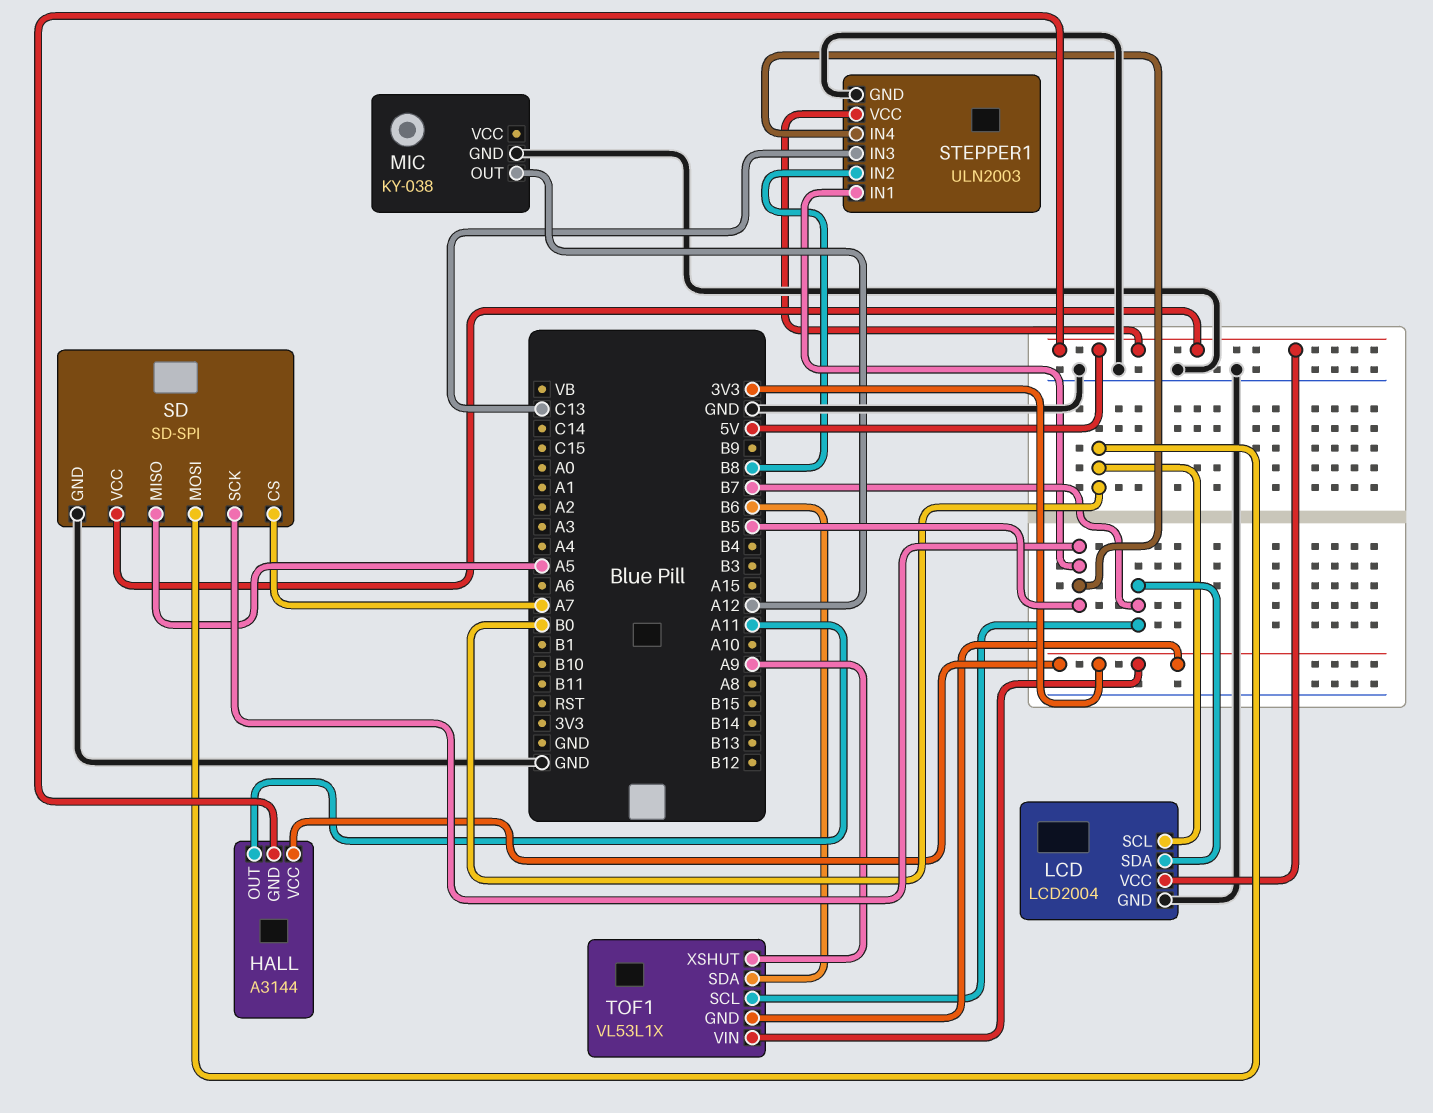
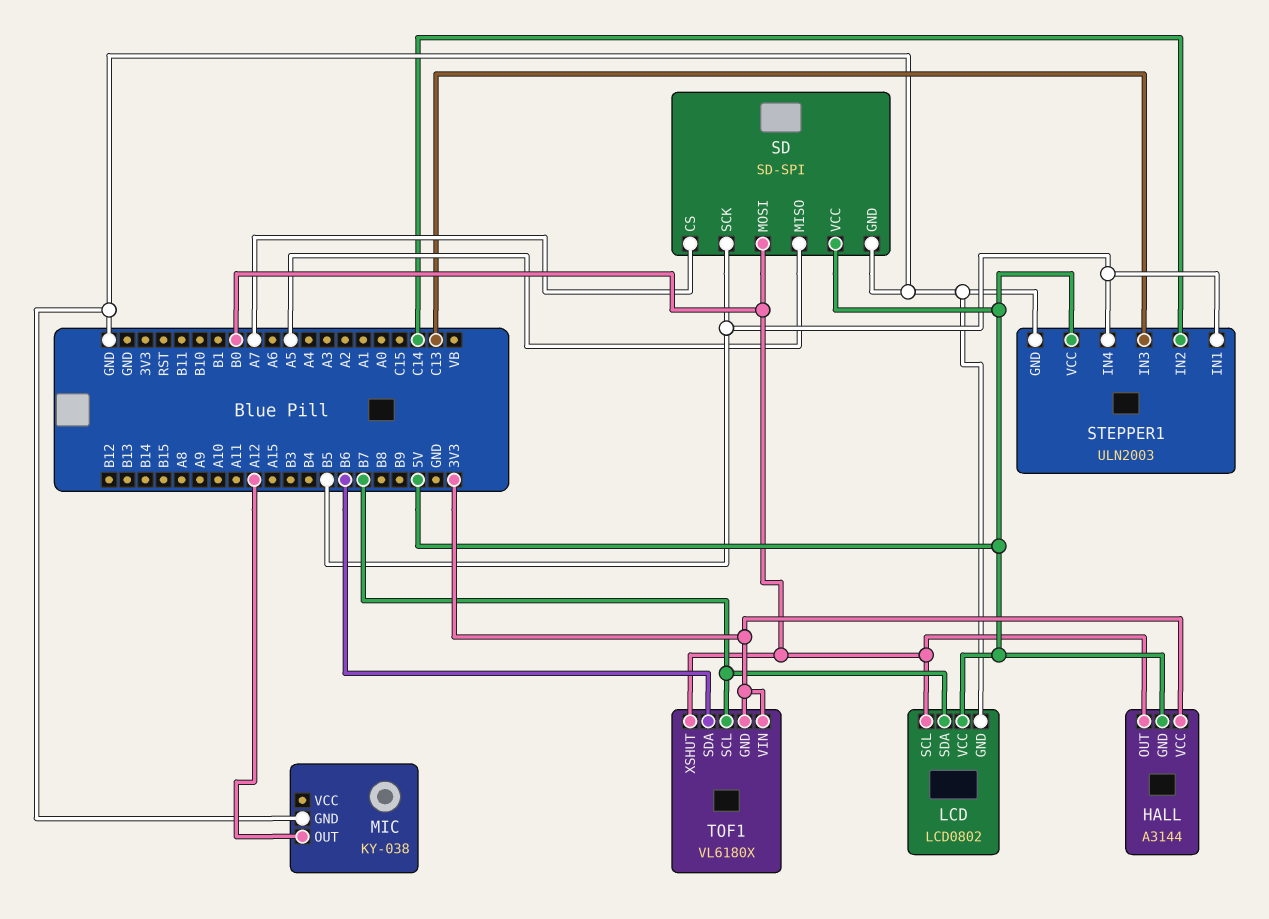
HALL pin OUT: A11 -> B0
LCD: LCD2004 -> LCD0802
STEPPER1 pin IN2: B8 -> C14
TOF1: VL53L1X -> VL6180X
TOF1 pin XSHUT: A9 -> B0

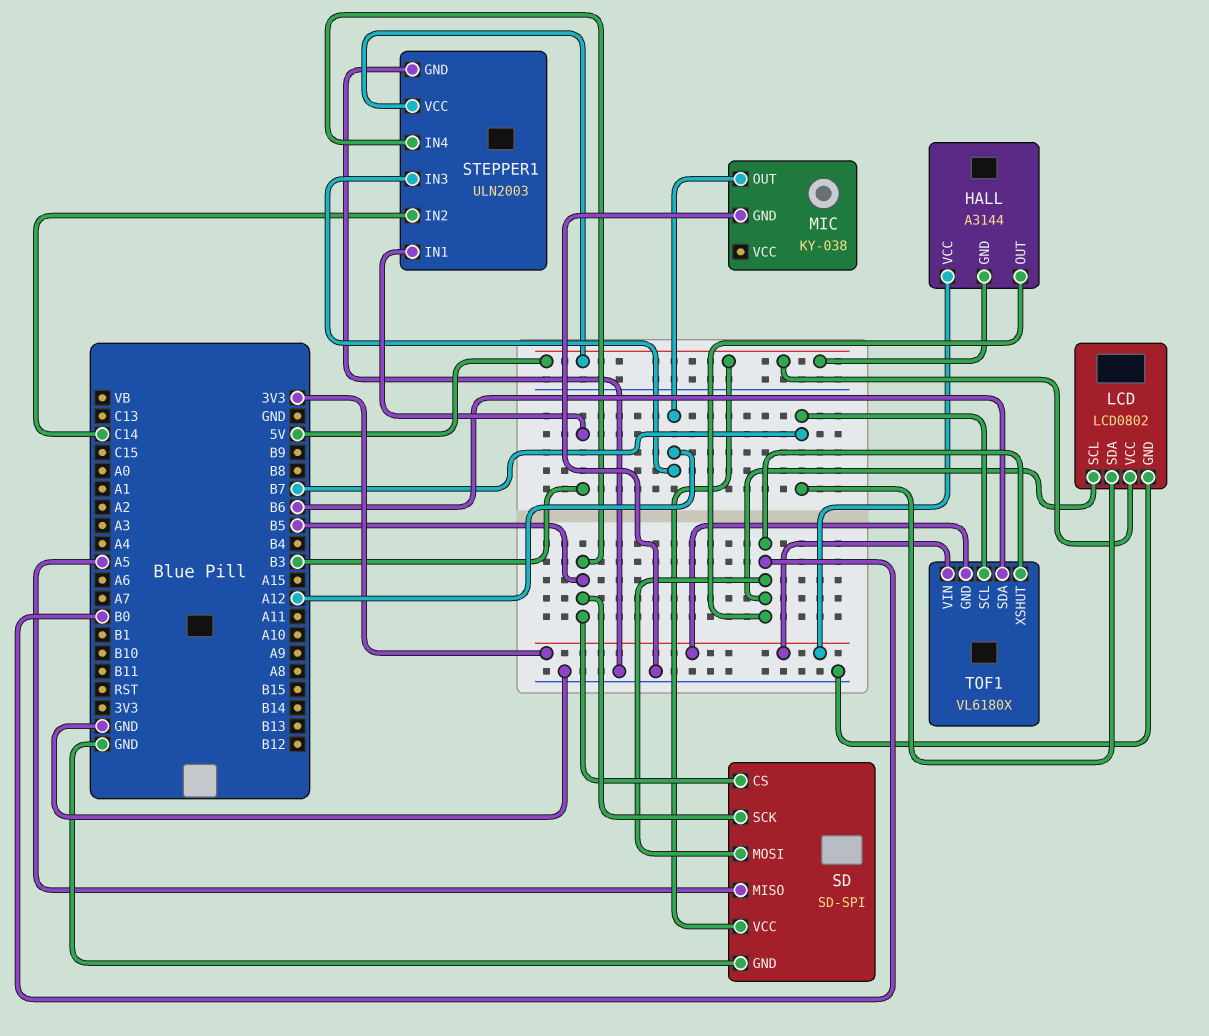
SD pin CS: A7 -> B5
STEPPER1 pin IN1: B5 -> B3
STEPPER1 pin IN3: C13 -> A12

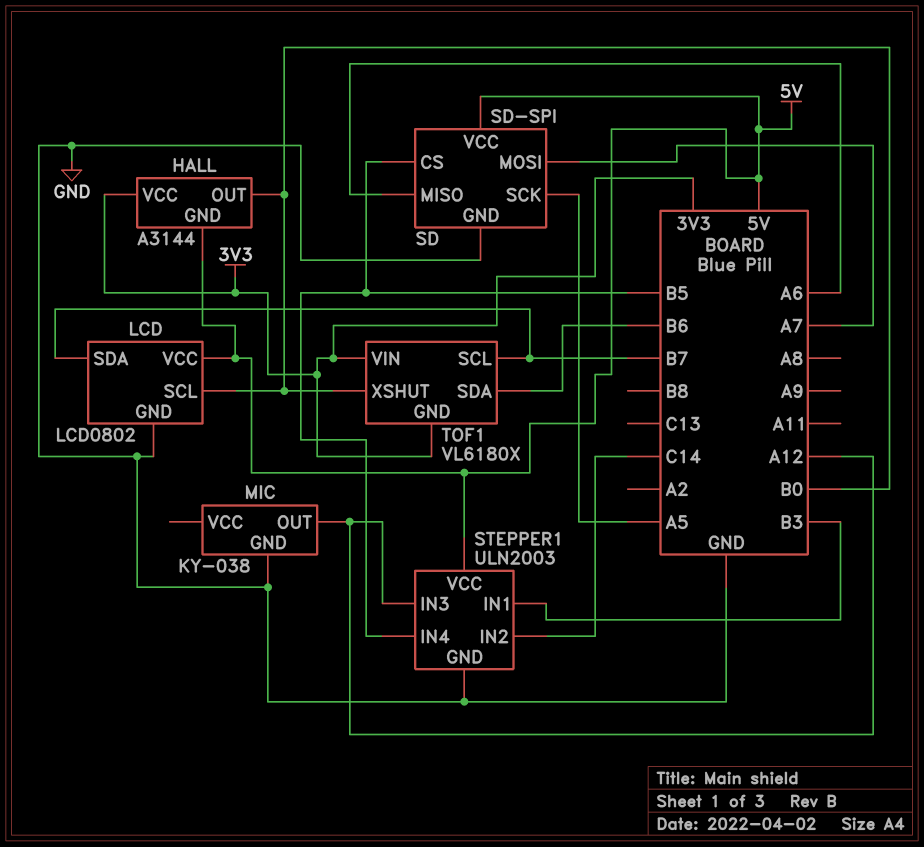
SD pin MISO: A5 -> A6
SD pin MOSI: B0 -> A7
SD pin SCK: B5 -> A5

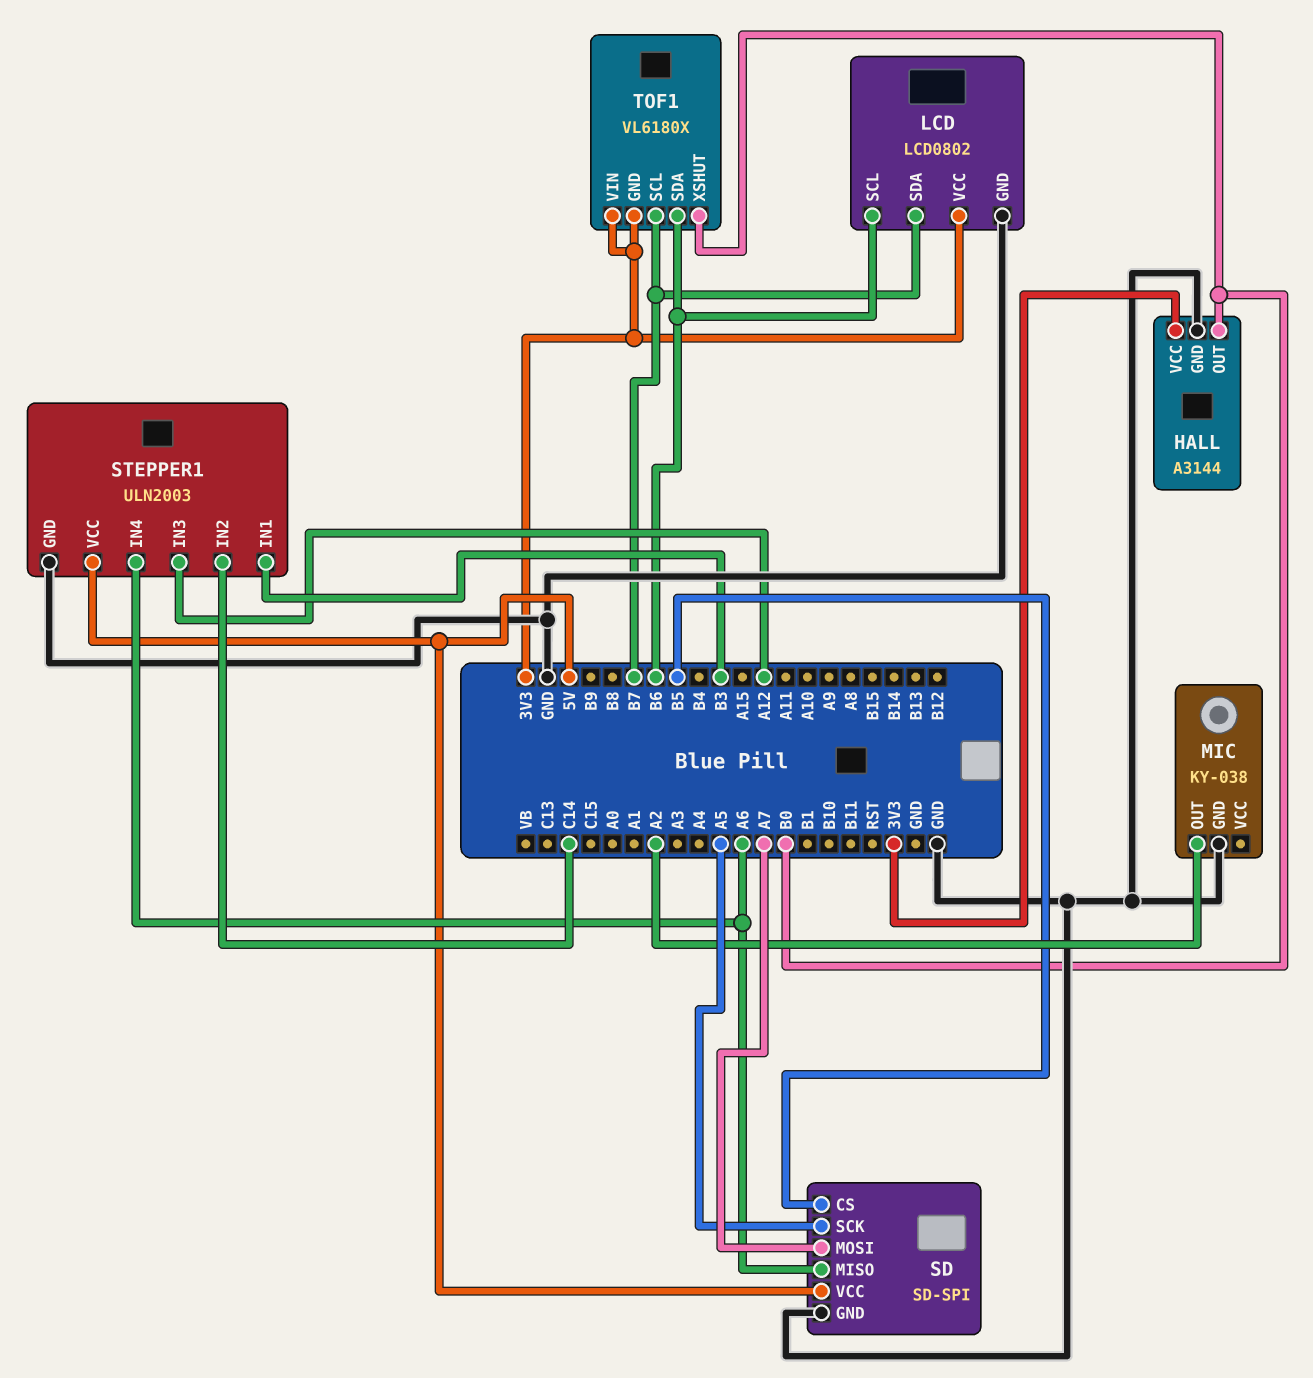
HALL pin GND: 5V -> GND
LCD pin SCL: B0 -> B6
LCD pin VCC: 5V -> 3V3
MIC pin OUT: A12 -> A2
STEPPER1 pin IN4: B5 -> A6

